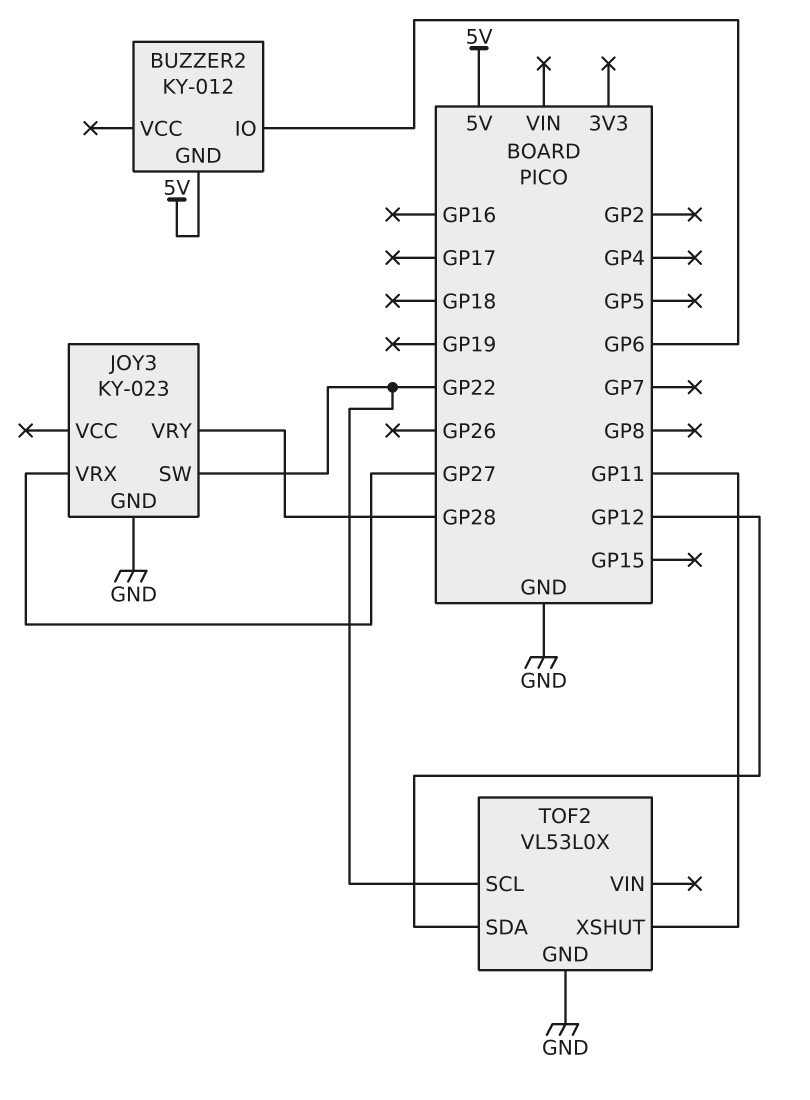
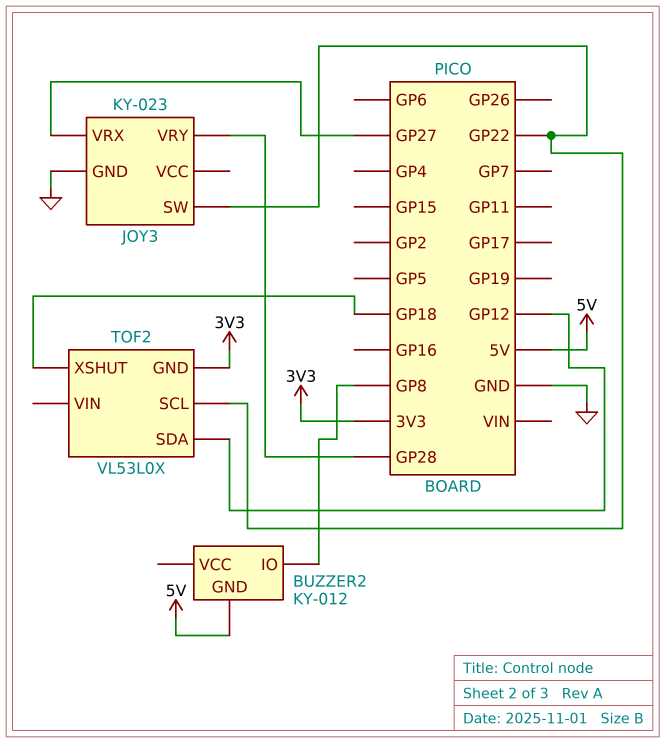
BUZZER2 pin IO: GP6 -> GP8
TOF2 pin GND: GND -> 3V3
TOF2 pin XSHUT: GP11 -> GP18

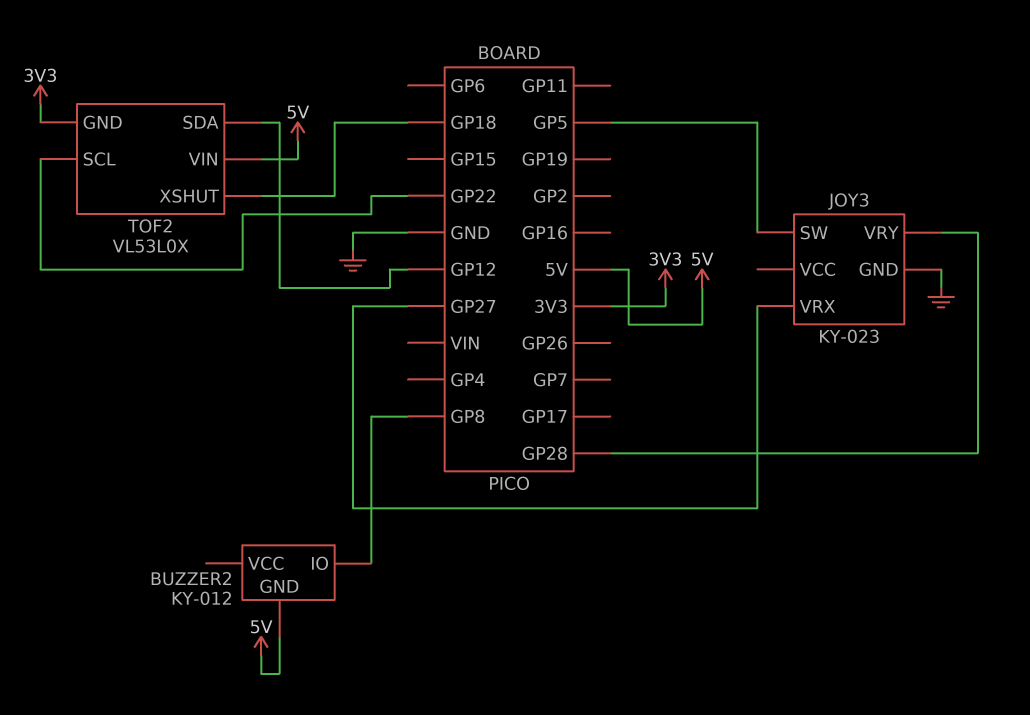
JOY3 pin SW: GP22 -> GP5
TOF2 pin VIN: none -> 5V

